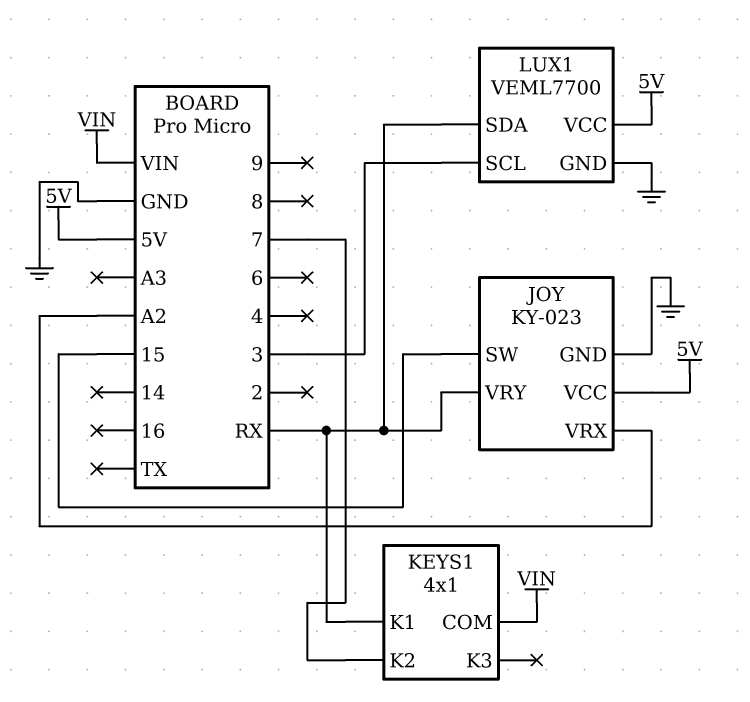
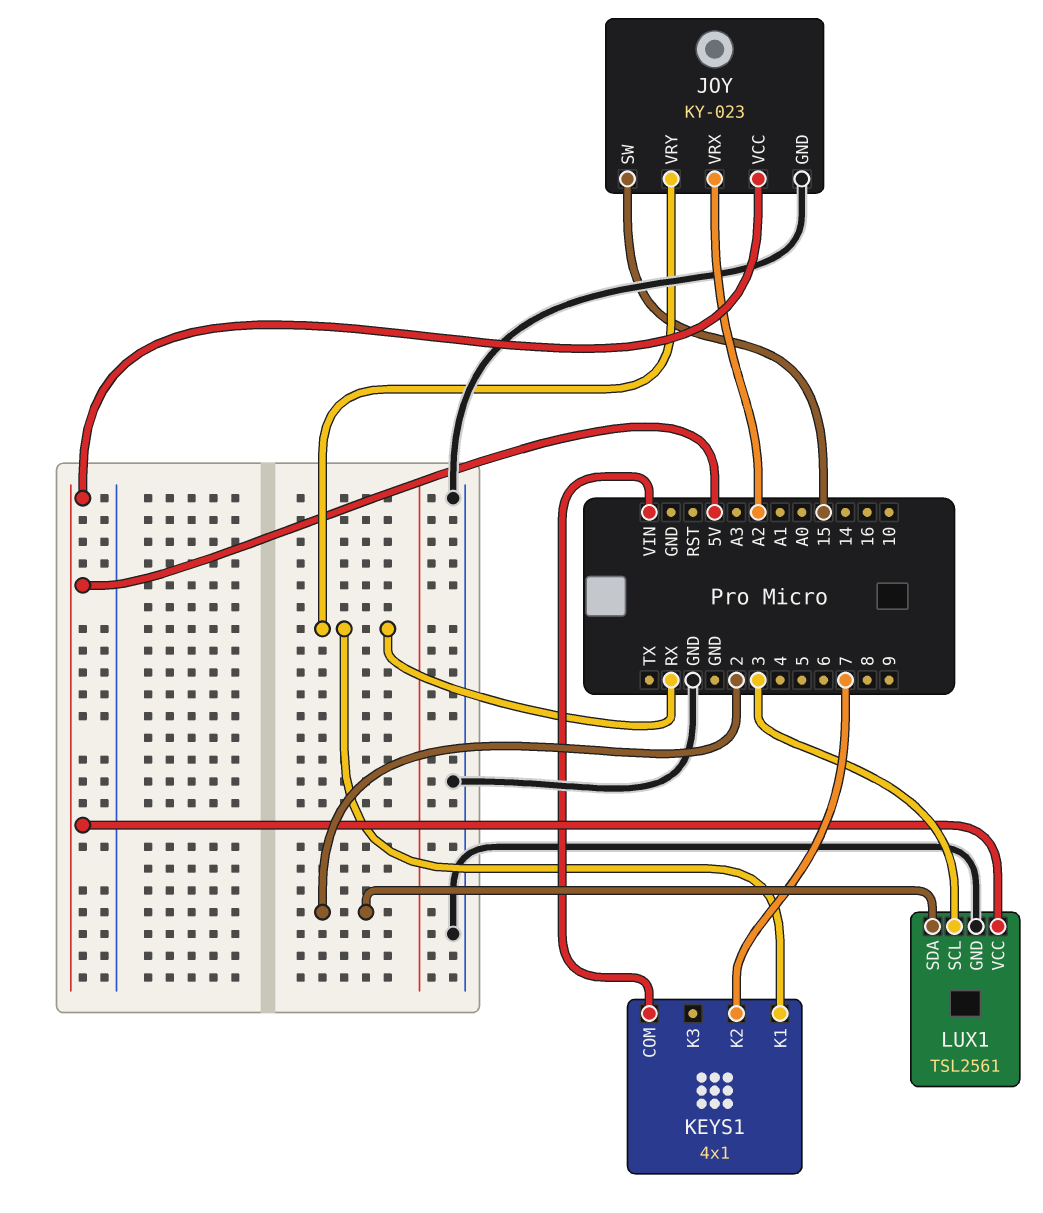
LUX1: VEML7700 -> TSL2561
LUX1 pin SDA: RX -> 2

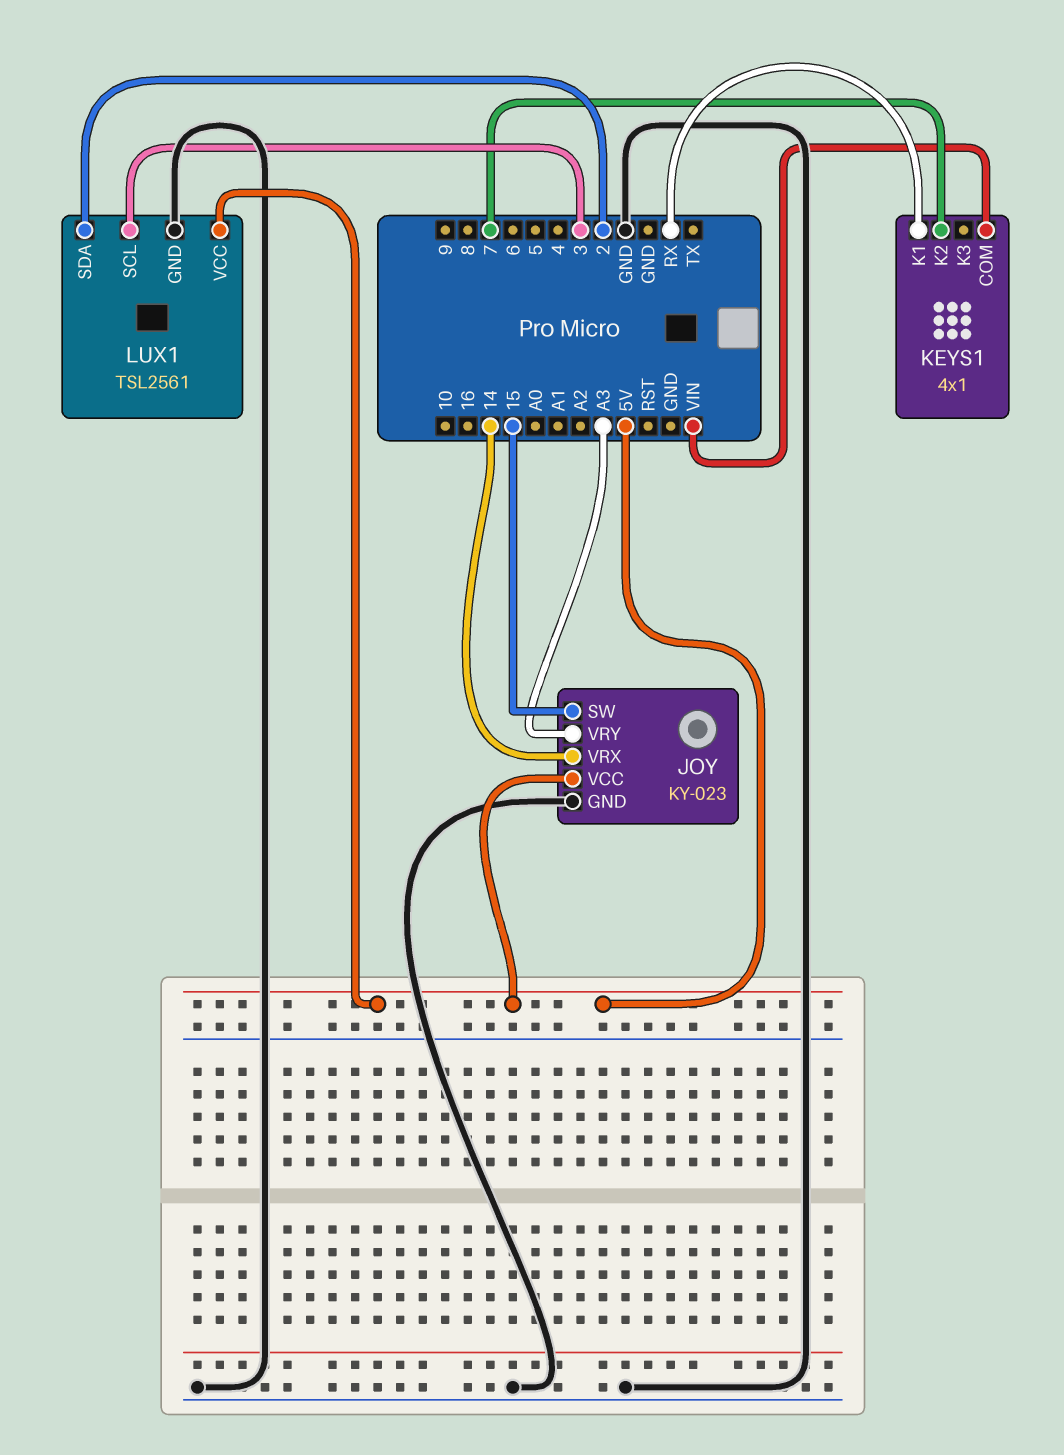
JOY pin VRX: A2 -> 14
JOY pin VRY: RX -> A3

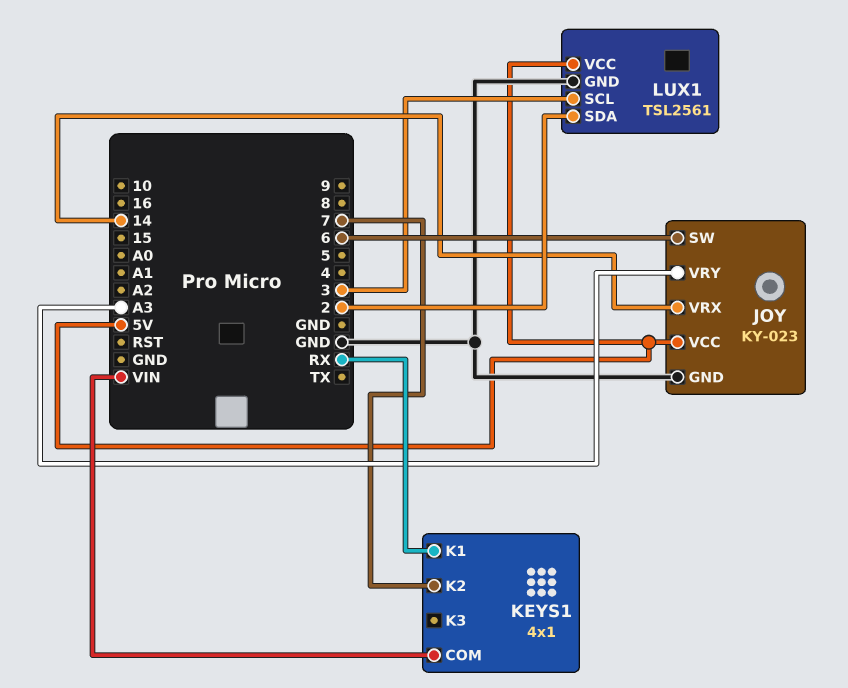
JOY pin SW: 15 -> 6

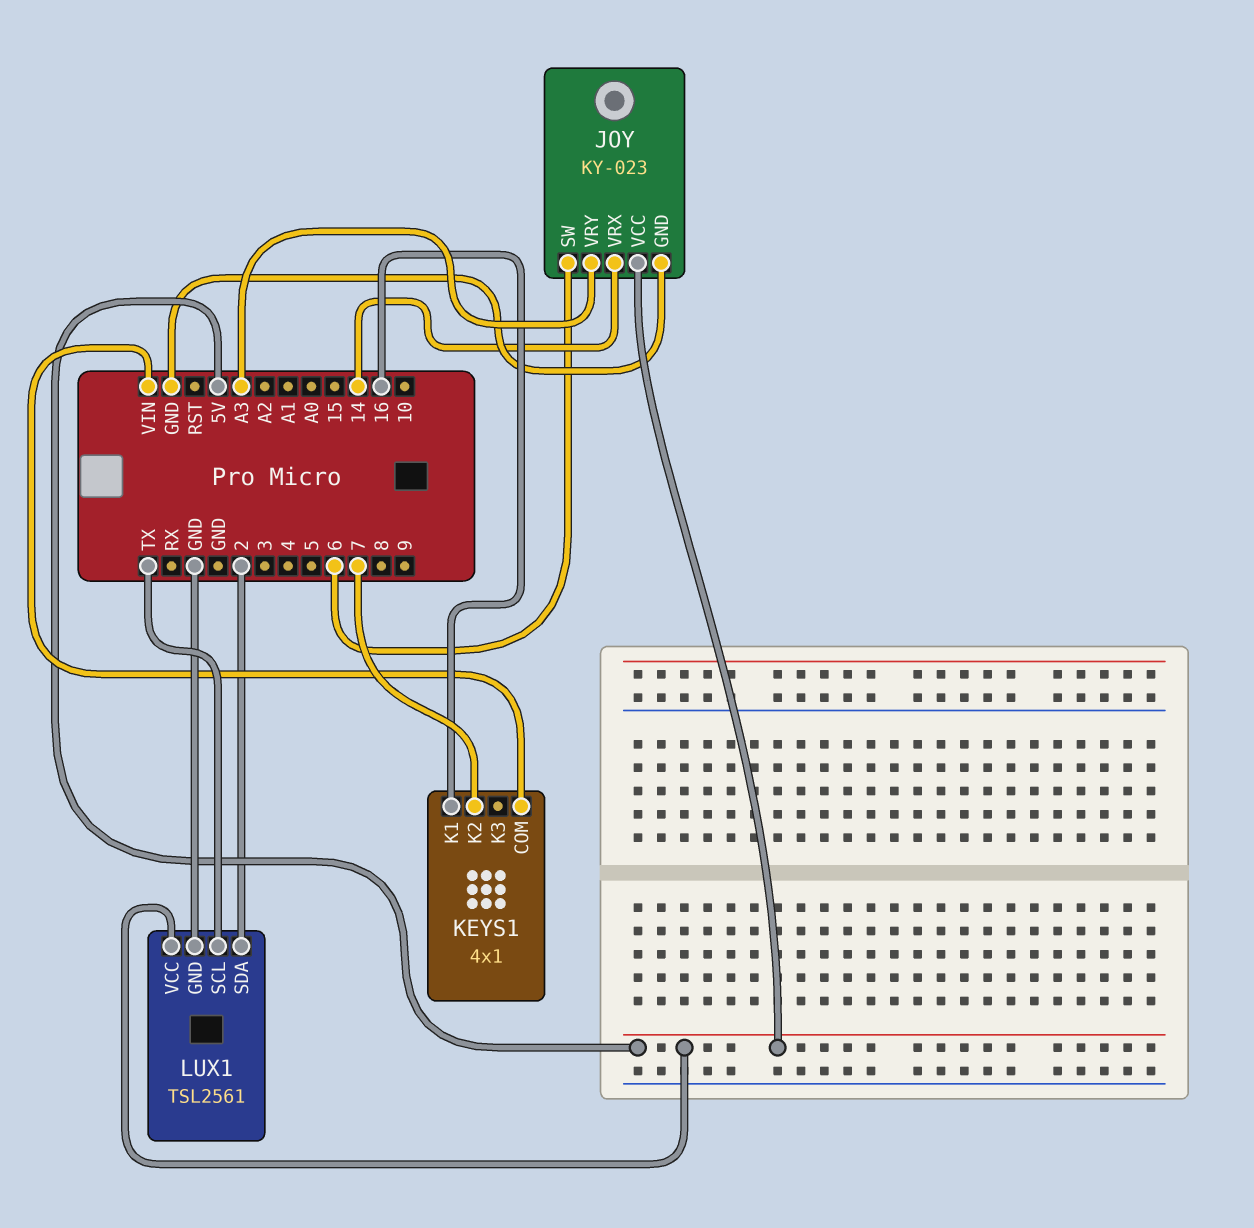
KEYS1 pin K1: RX -> 16
LUX1 pin SCL: 3 -> TX

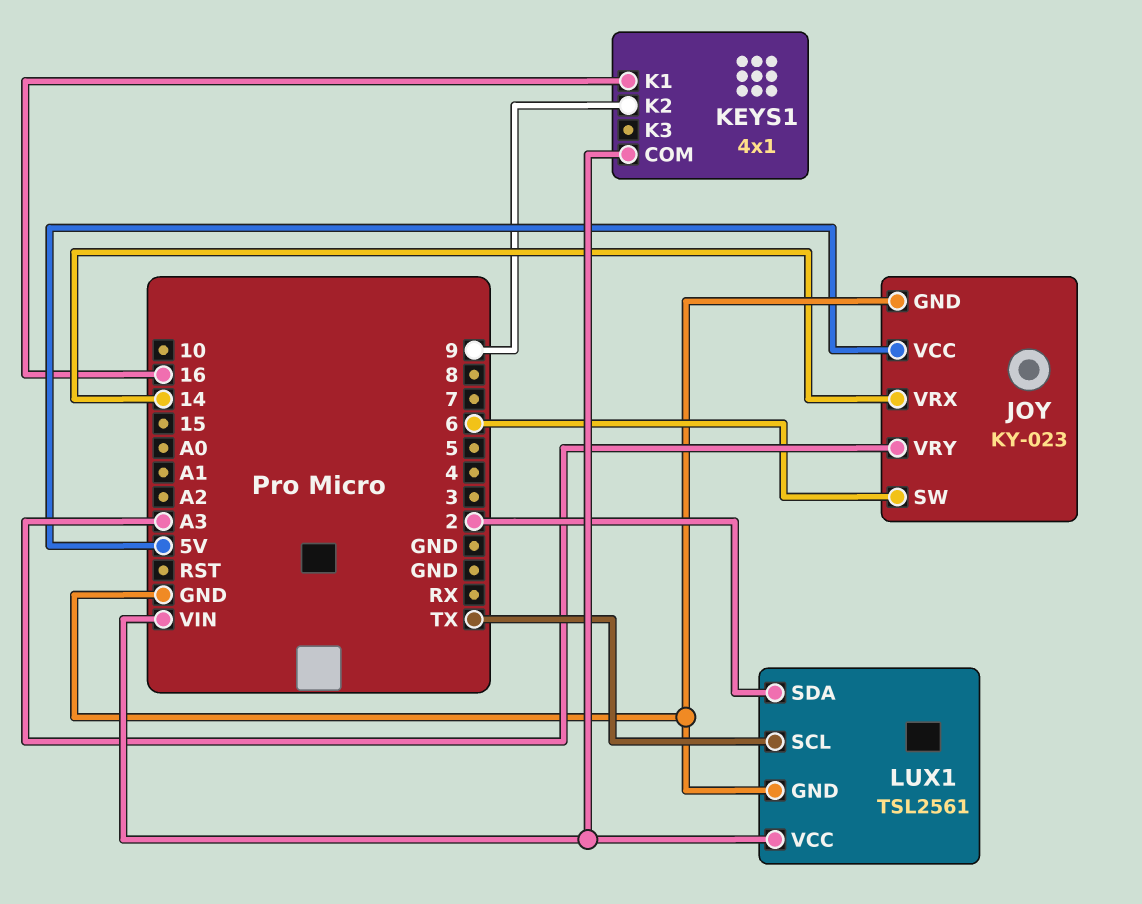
KEYS1 pin K2: 7 -> 9
LUX1 pin VCC: 5V -> VIN

